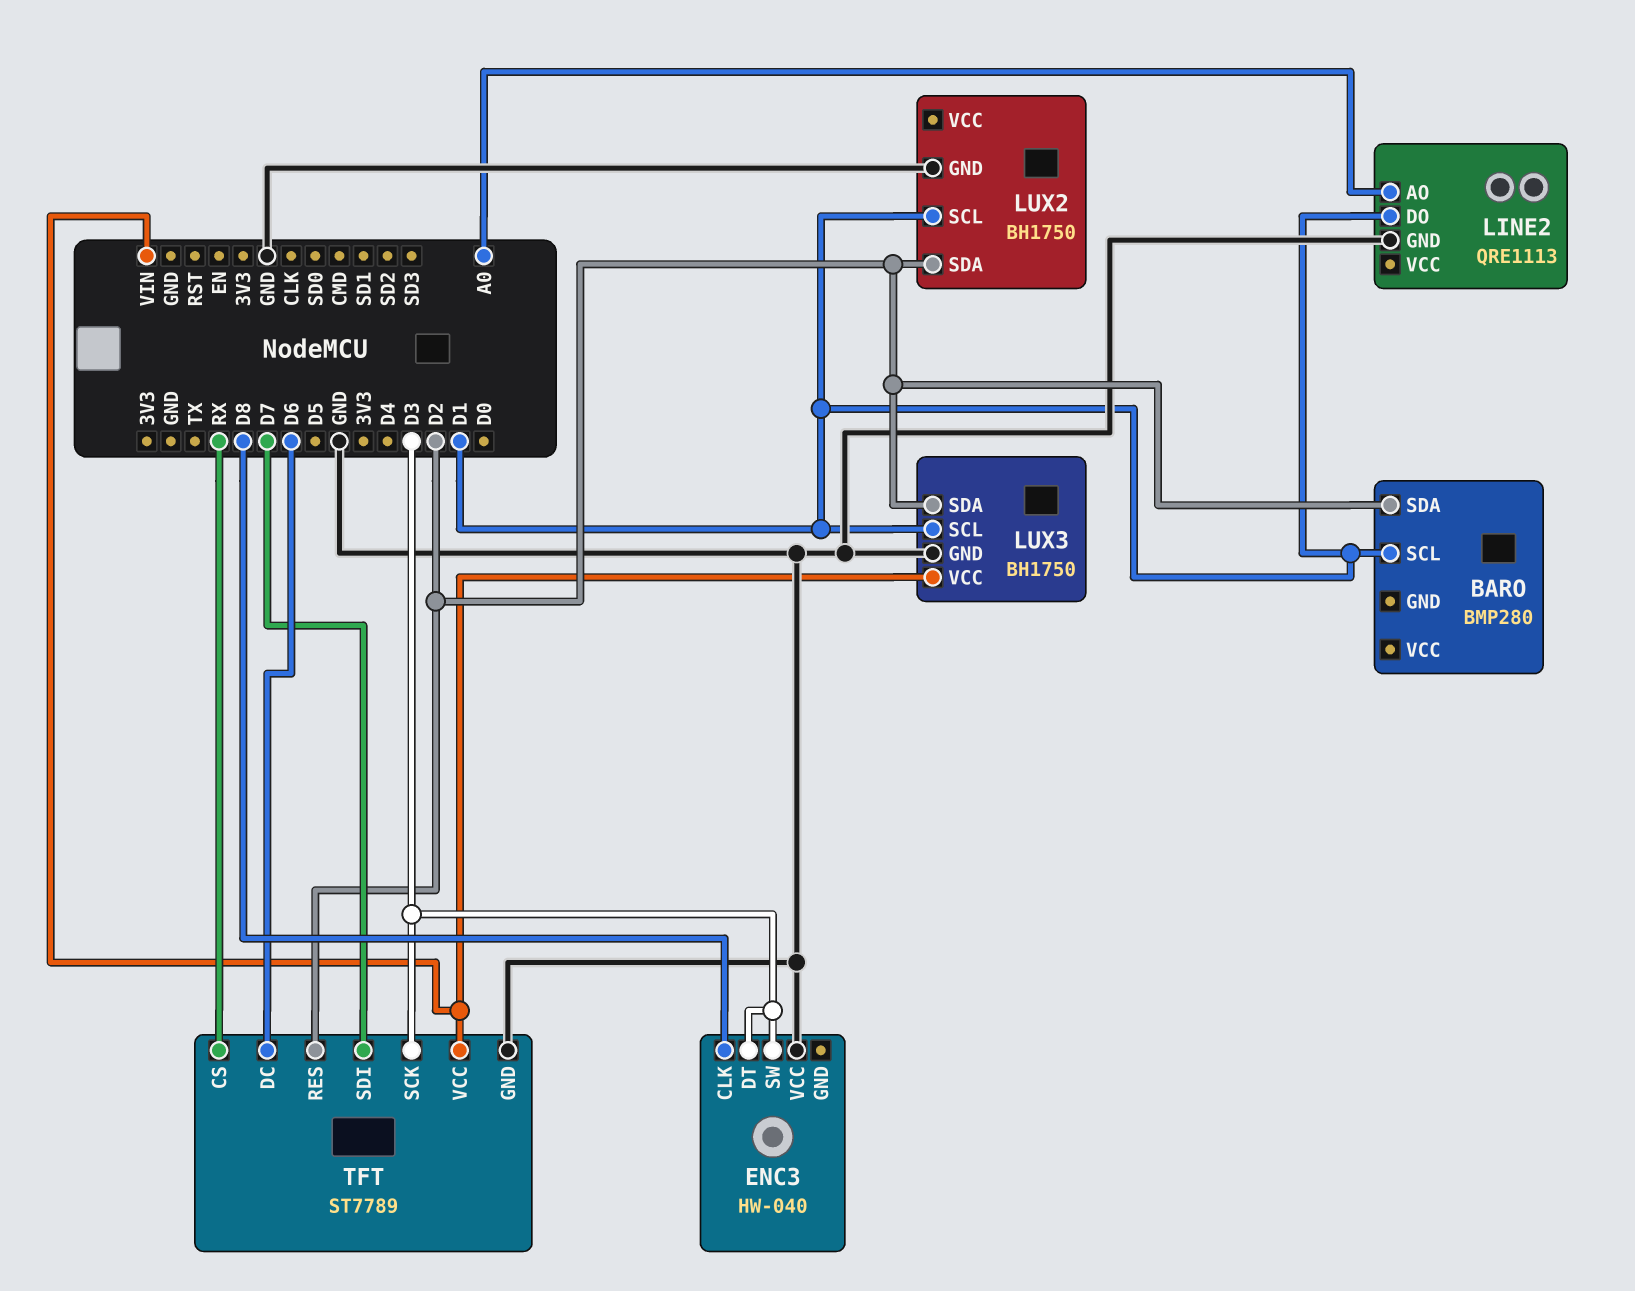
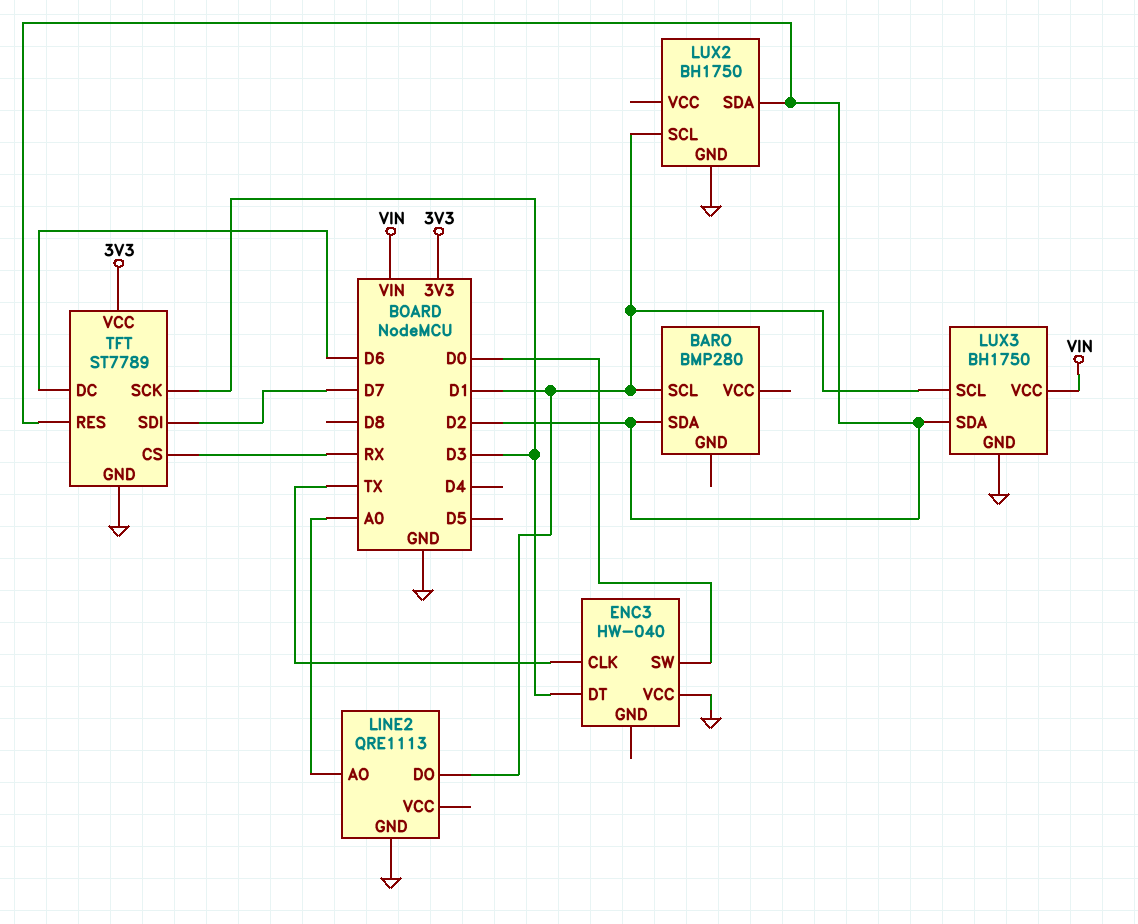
ENC3 pin CLK: D8 -> TX
ENC3 pin SW: D3 -> D0
TFT pin VCC: VIN -> 3V3

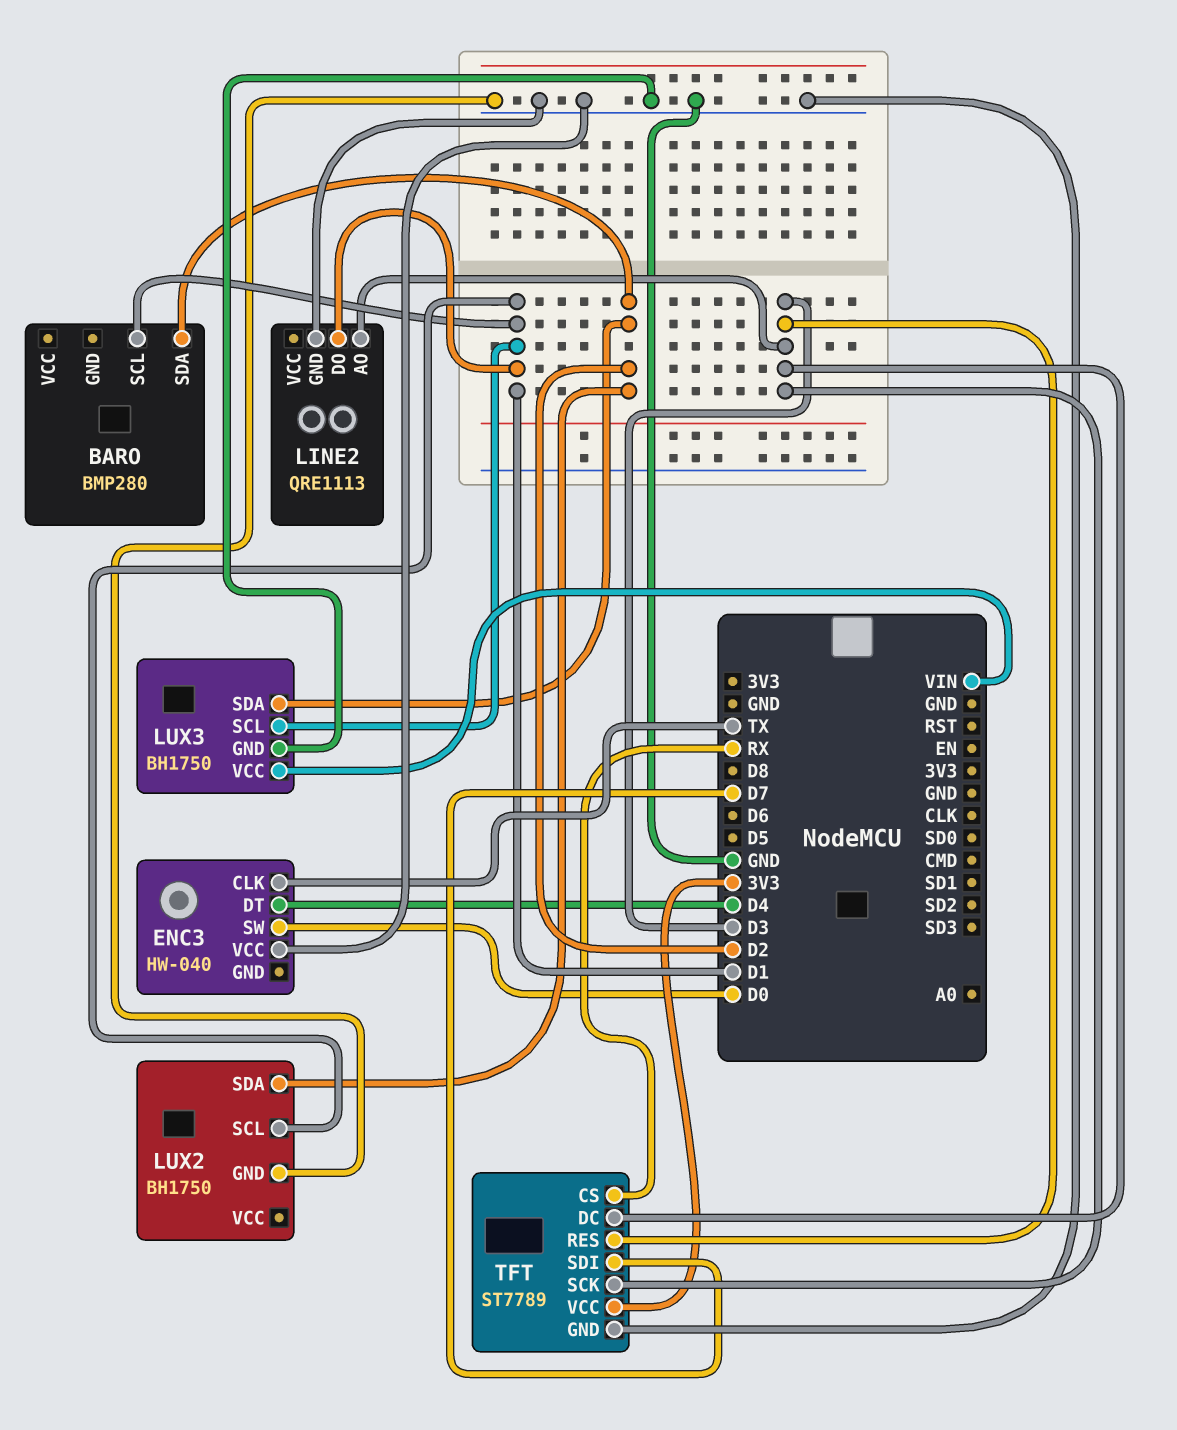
ENC3 pin DT: D3 -> D4
LINE2 pin AO: A0 -> D3
TFT pin DC: D6 -> D3
TFT pin RES: D2 -> D3

